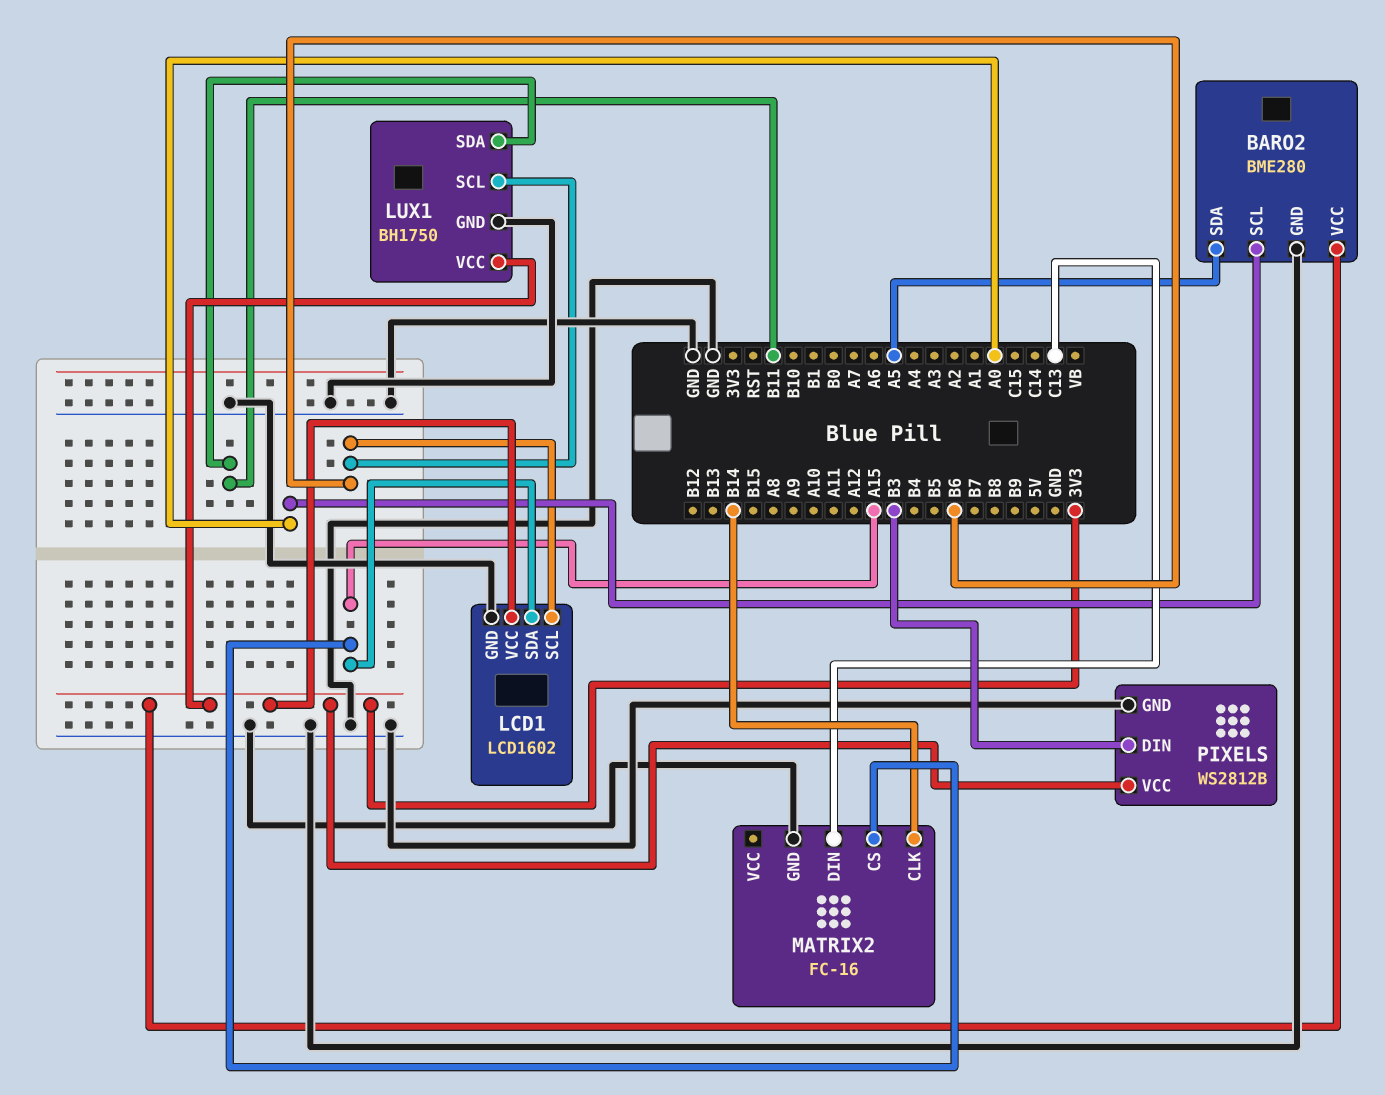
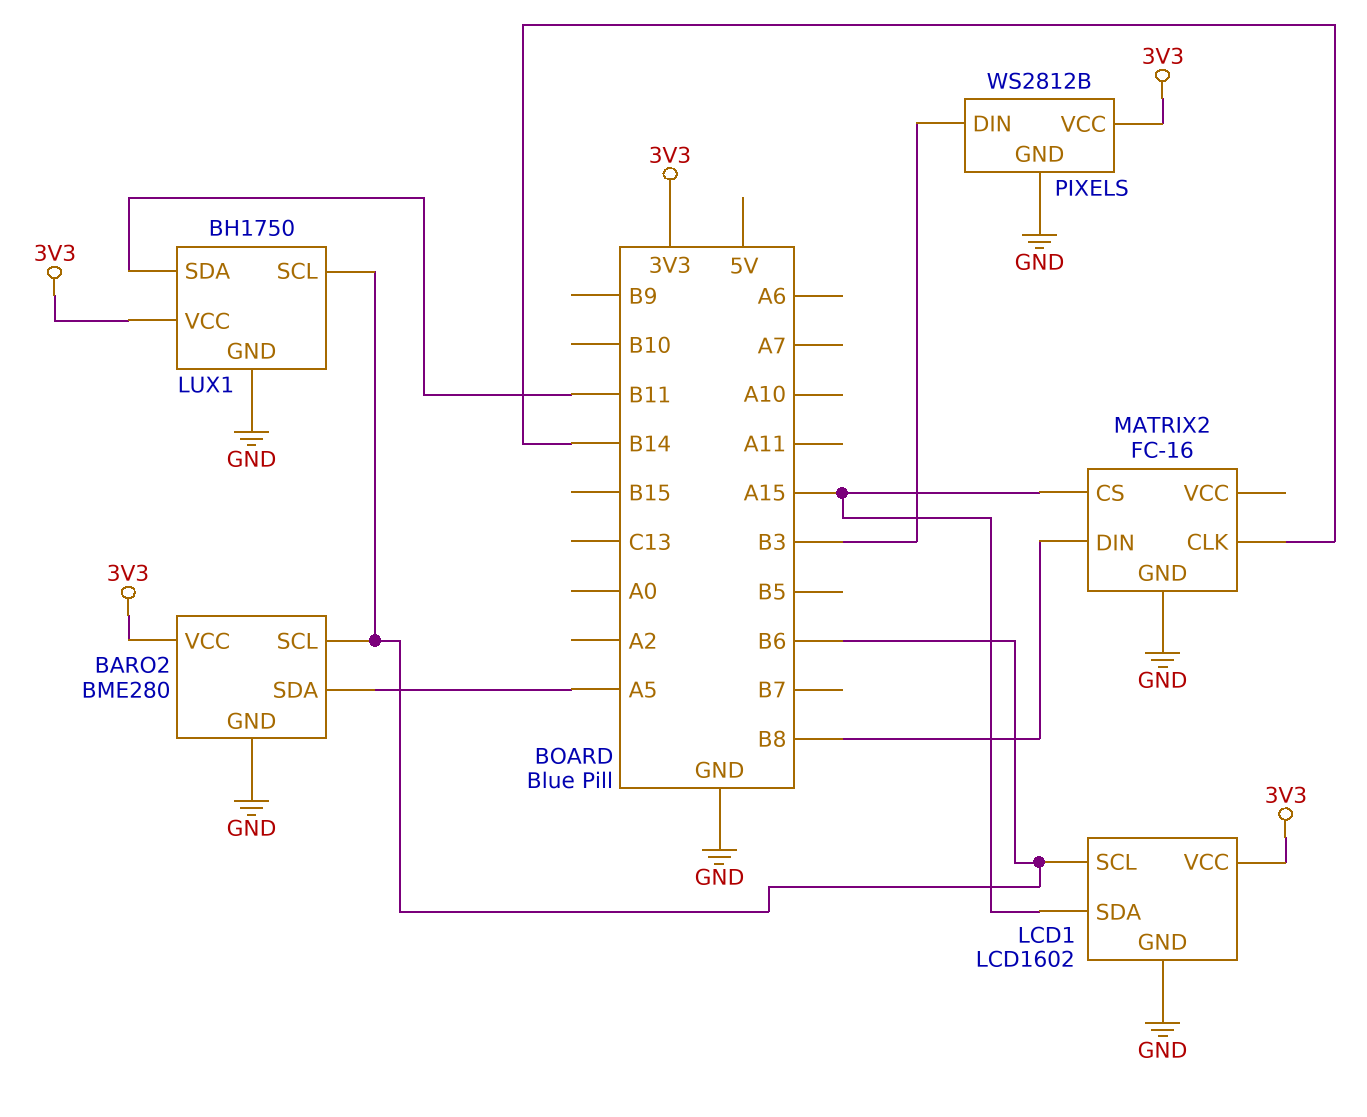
BARO2 pin SCL: A0 -> B6
MATRIX2 pin DIN: C13 -> B8

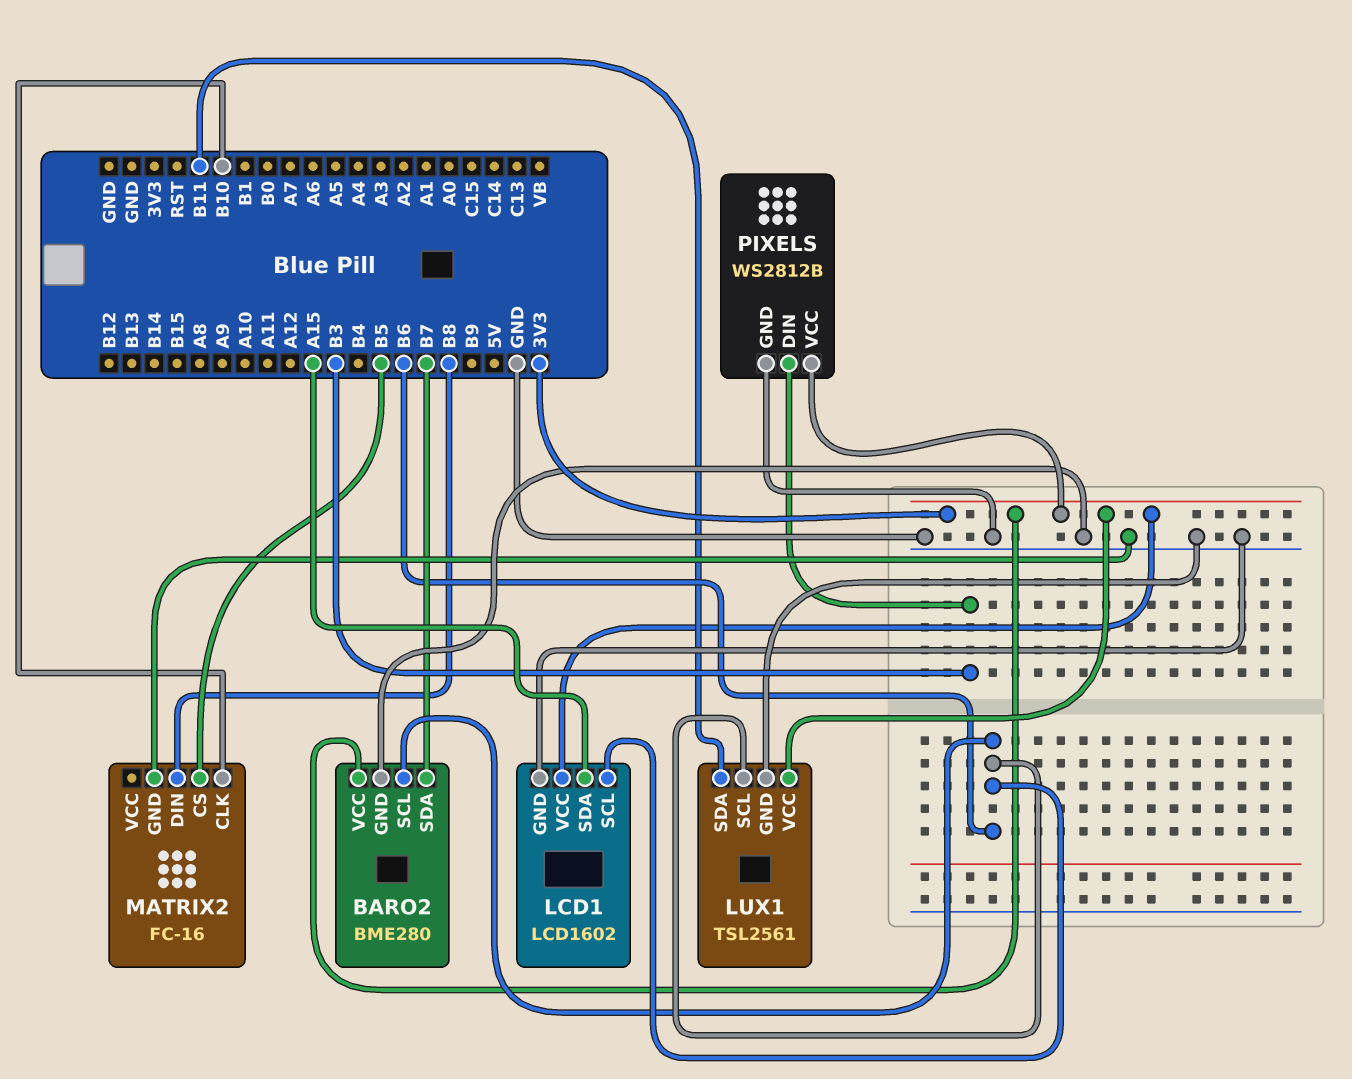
BARO2 pin SDA: A5 -> B7
LUX1: BH1750 -> TSL2561
MATRIX2 pin CLK: B14 -> B10
MATRIX2 pin CS: A15 -> B5

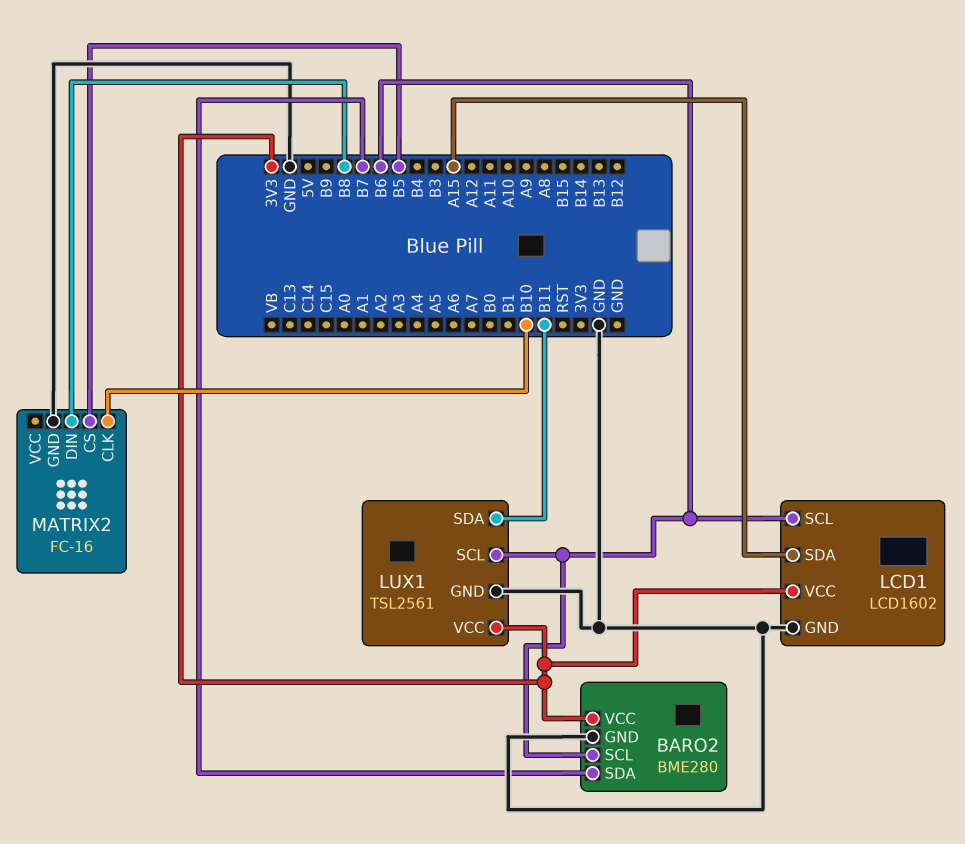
PIXELS: WS2812B -> none
PIXELS pin DIN: B3 -> none
PIXELS pin GND: GND -> none
PIXELS pin VCC: 3V3 -> none

